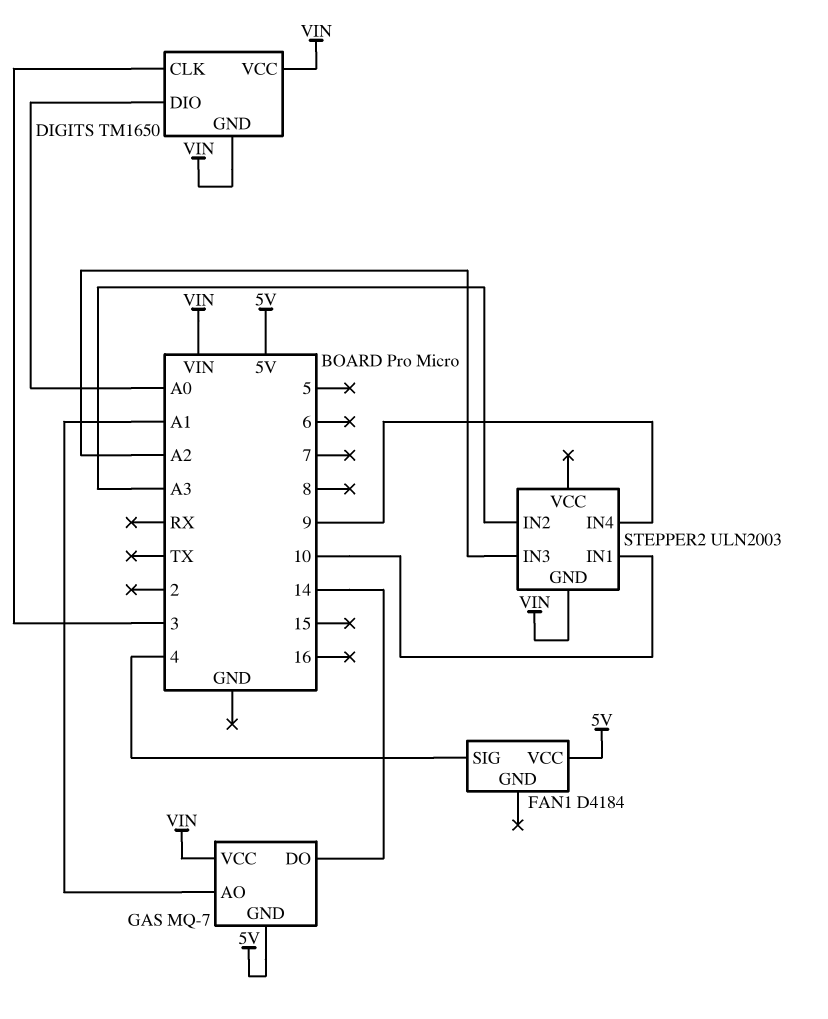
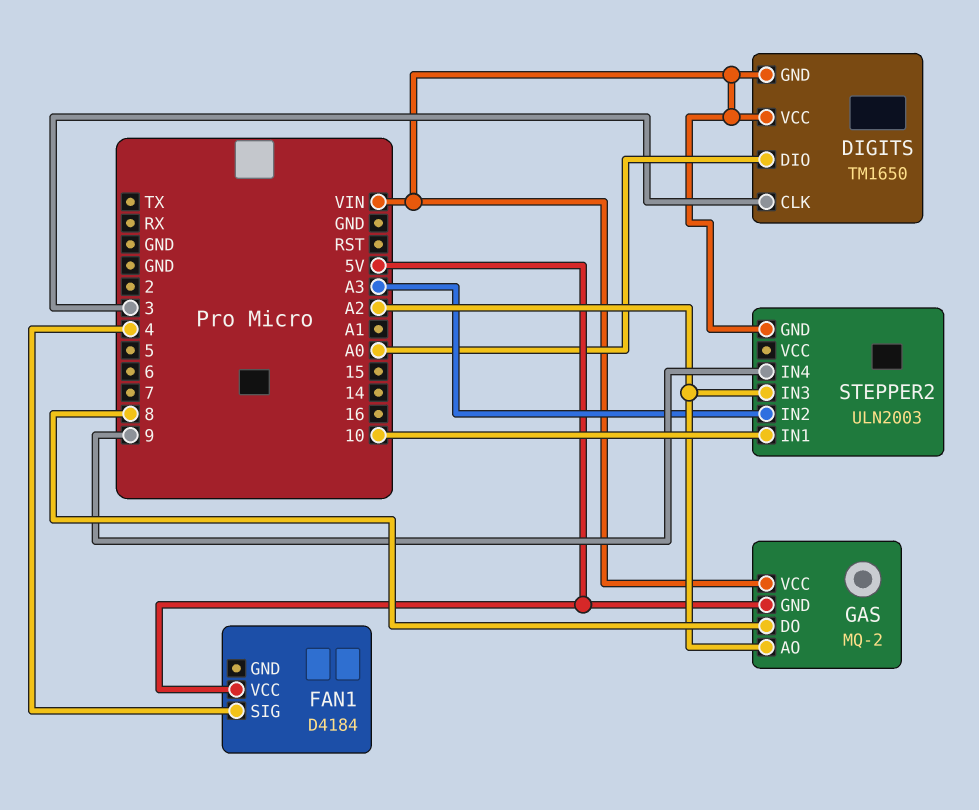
GAS: MQ-7 -> MQ-2
GAS pin AO: A1 -> A2
GAS pin DO: 14 -> 8

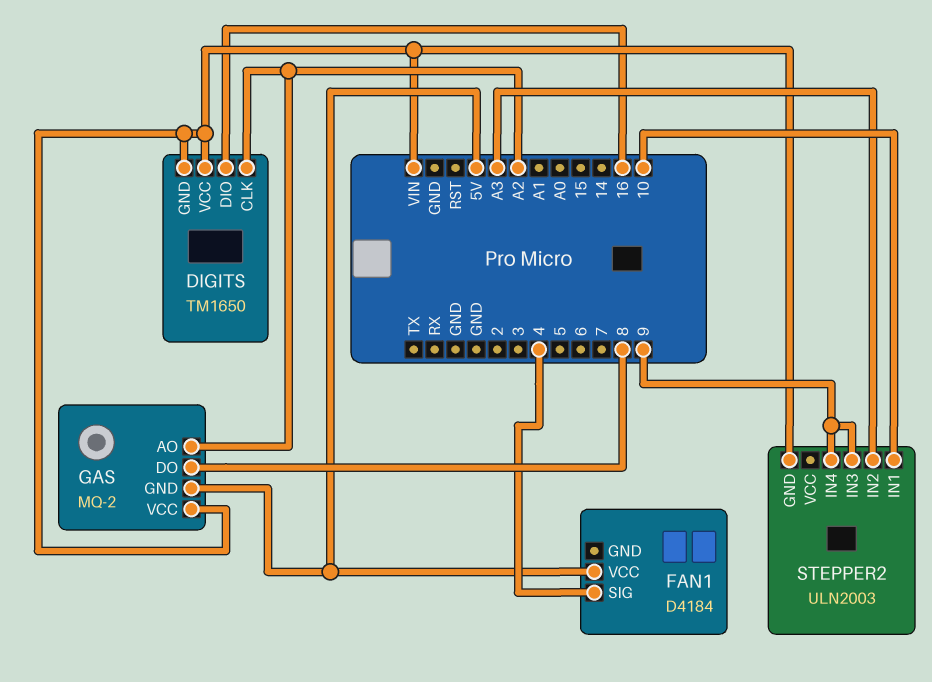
DIGITS pin CLK: 3 -> A2
DIGITS pin DIO: A0 -> 16
STEPPER2 pin IN3: A2 -> 9

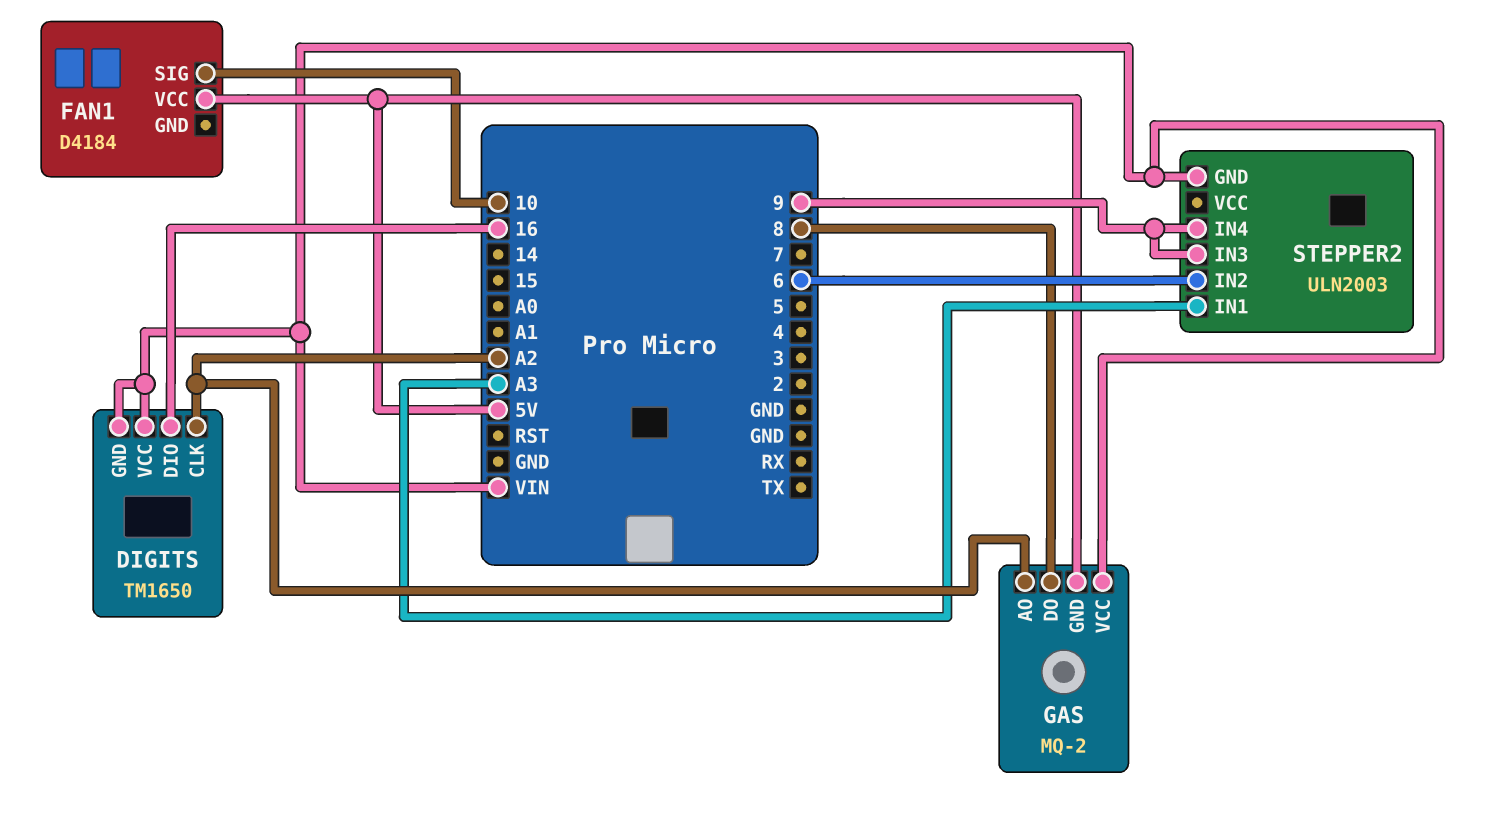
FAN1 pin SIG: 4 -> 10
STEPPER2 pin IN1: 10 -> A3
STEPPER2 pin IN2: A3 -> 6

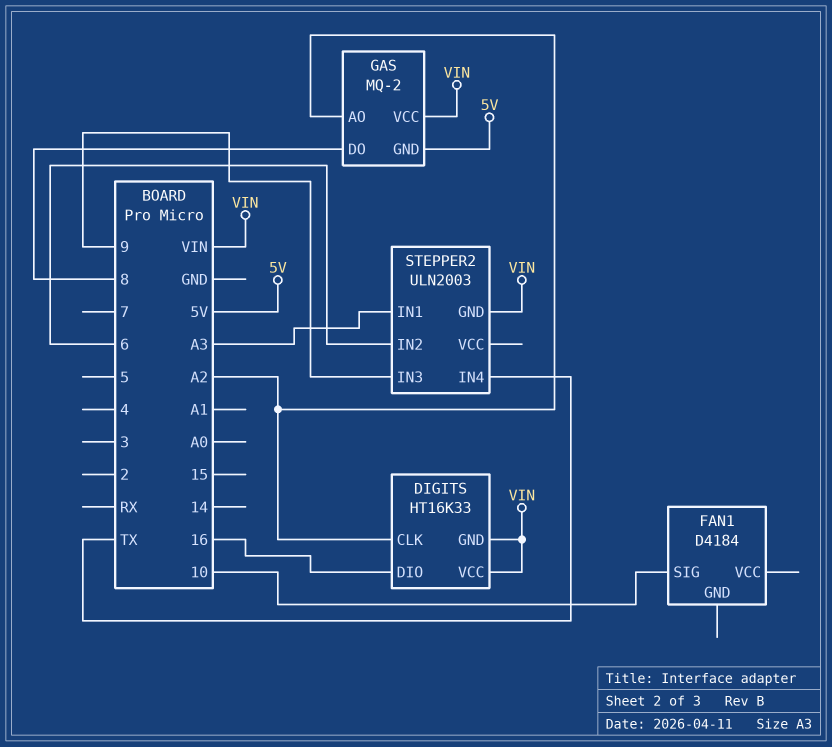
DIGITS: TM1650 -> HT16K33
FAN1 pin VCC: 5V -> none
STEPPER2 pin IN4: 9 -> TX

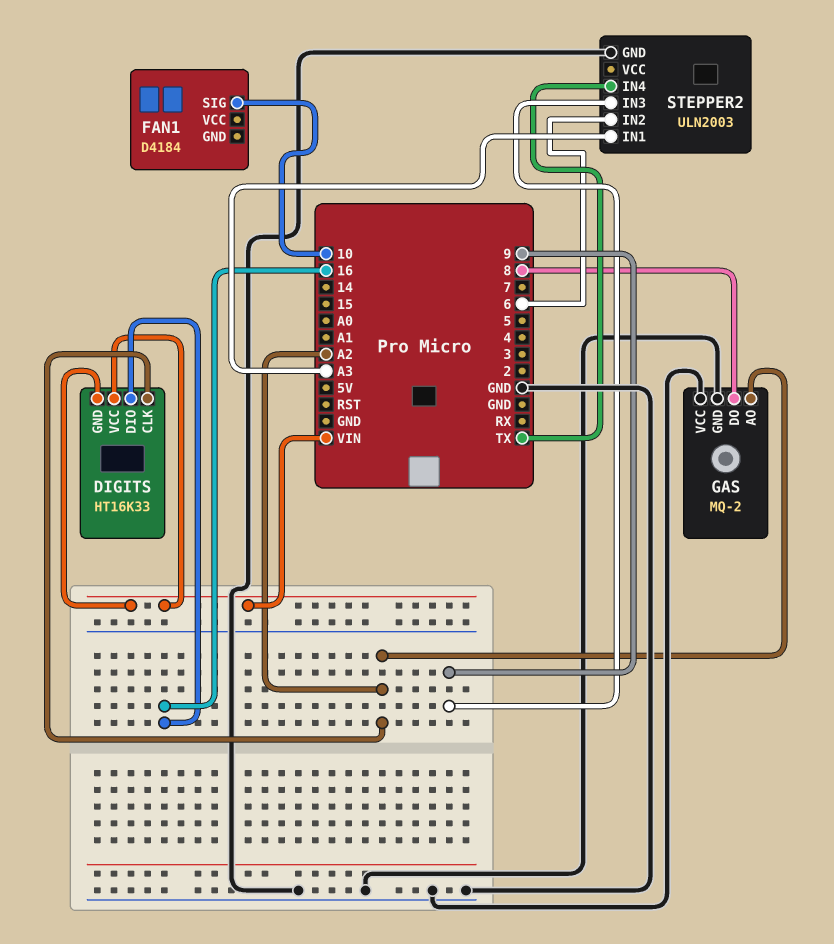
GAS pin GND: 5V -> GND
GAS pin VCC: VIN -> GND
STEPPER2 pin GND: VIN -> GND

